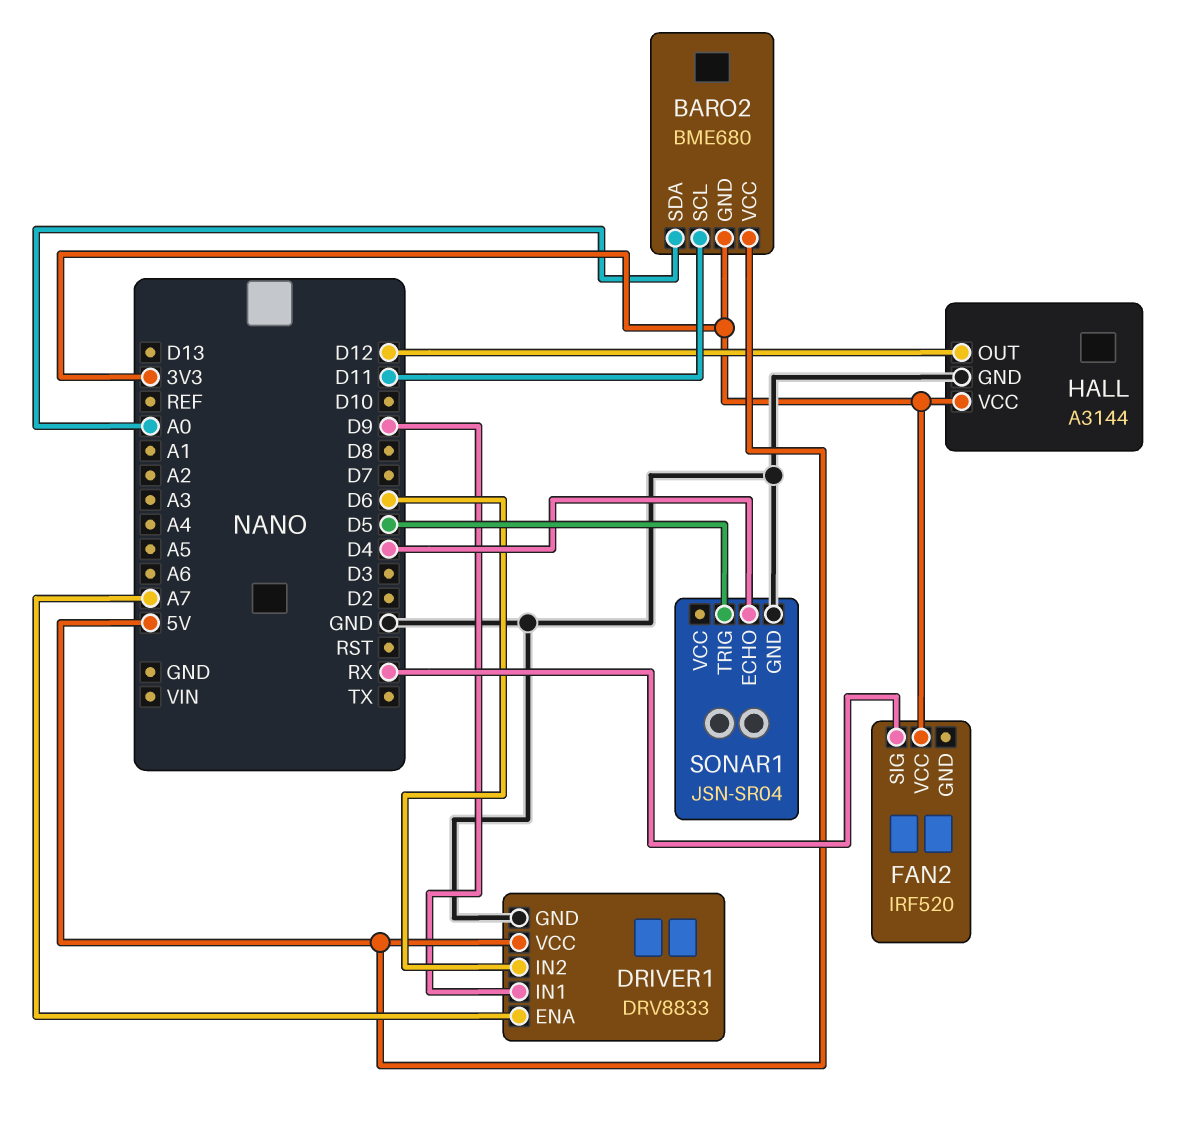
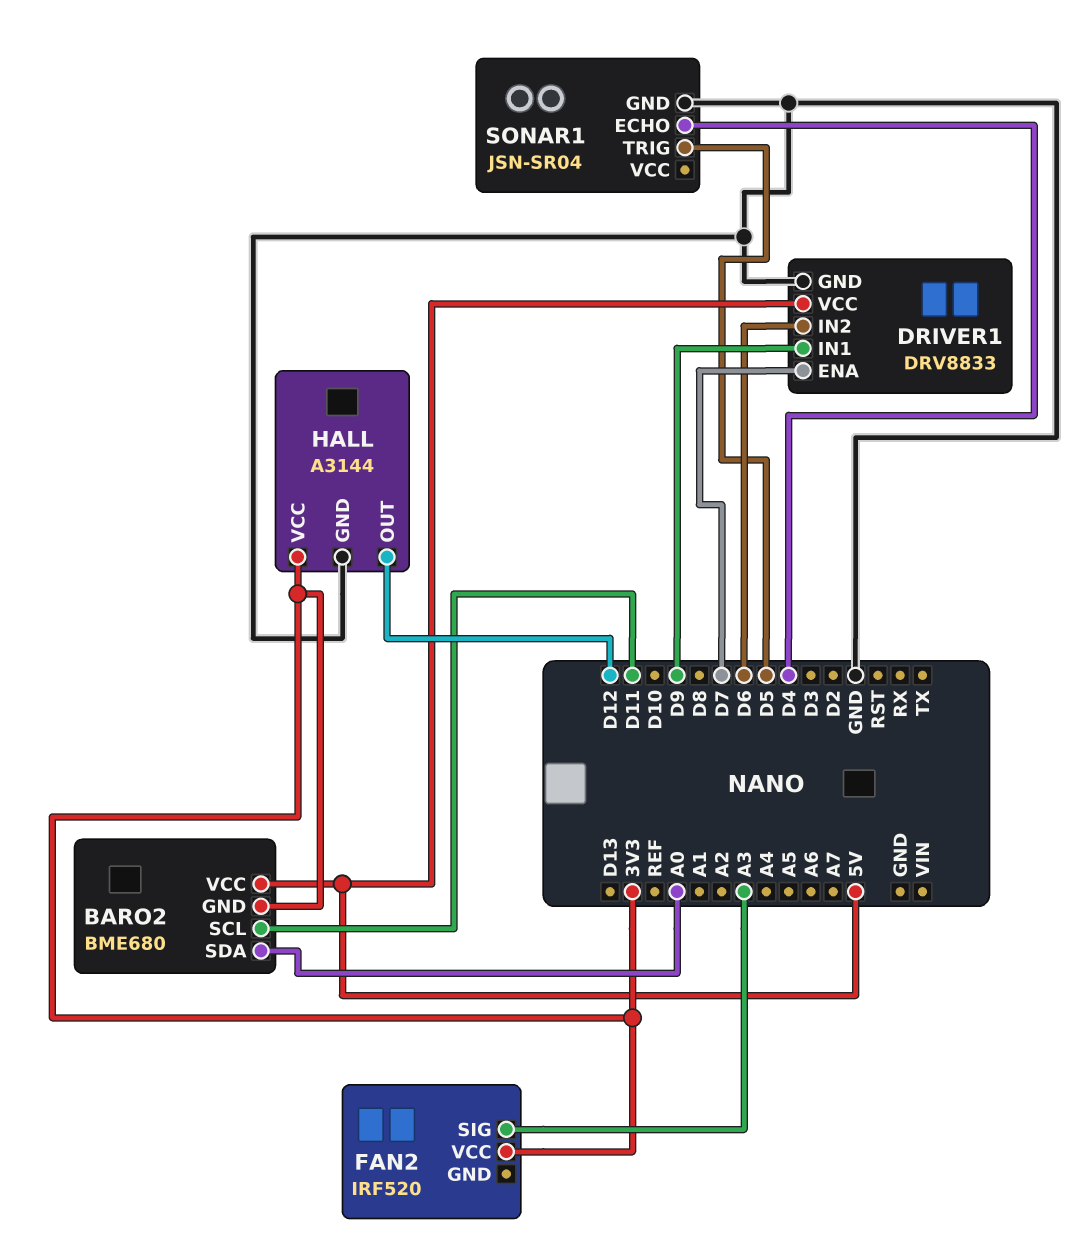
DRIVER1 pin ENA: A7 -> D7
FAN2 pin SIG: RX -> A3

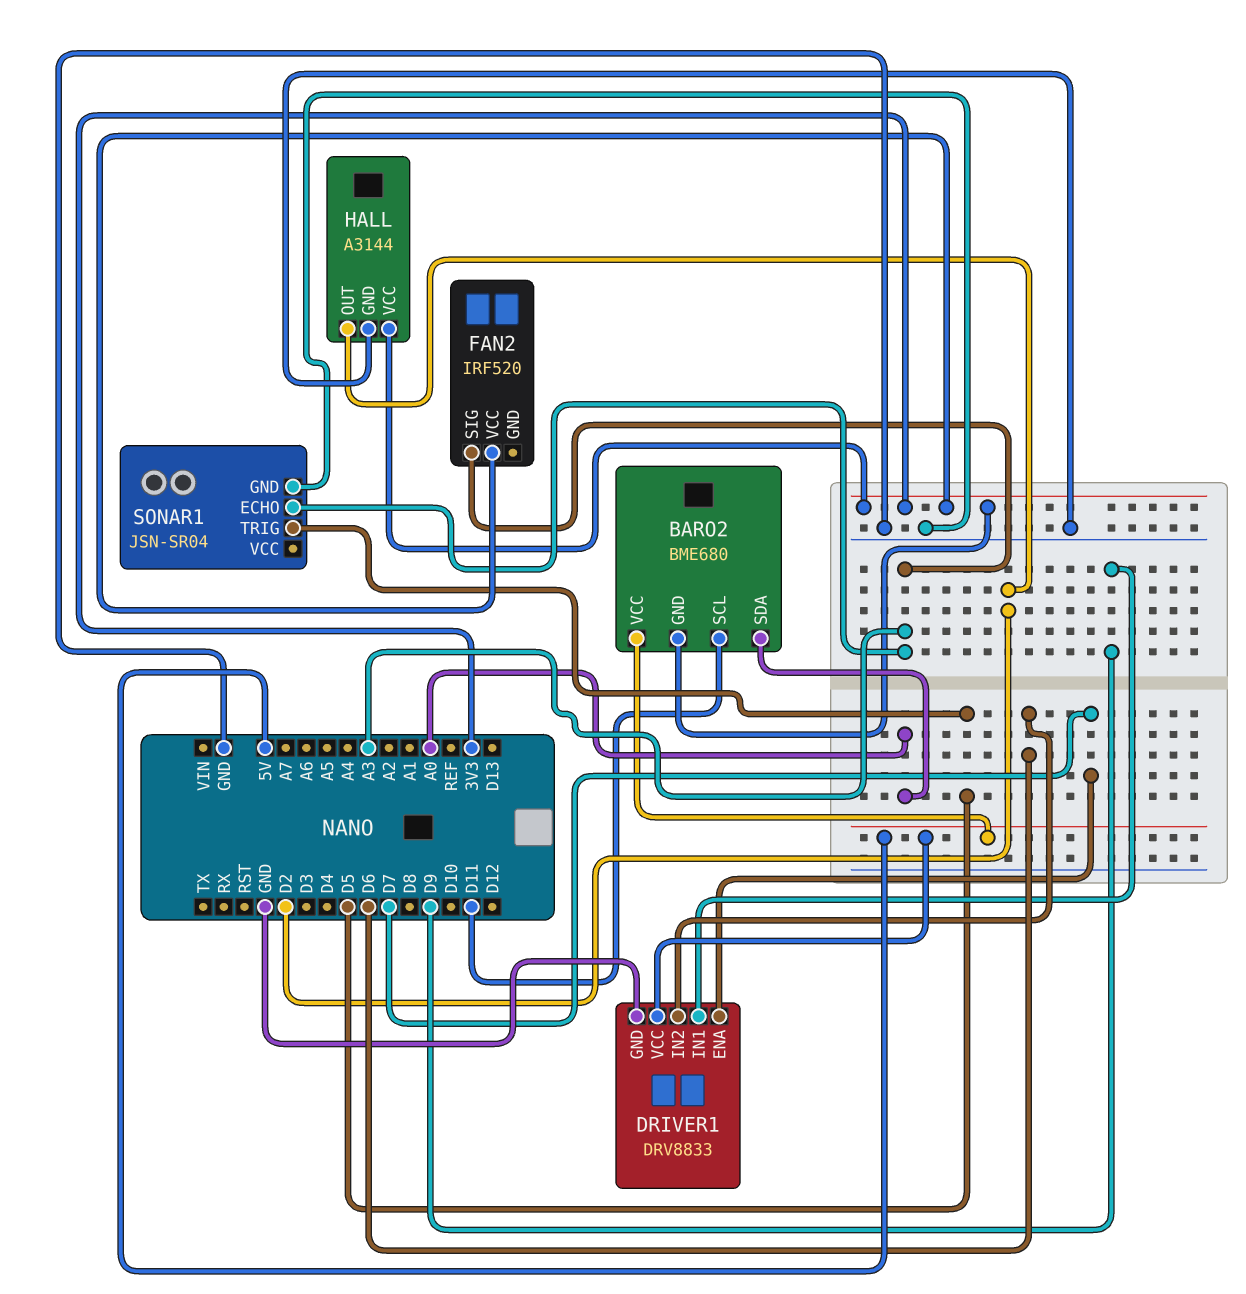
HALL pin OUT: D12 -> D2
SONAR1 pin ECHO: D4 -> A3

